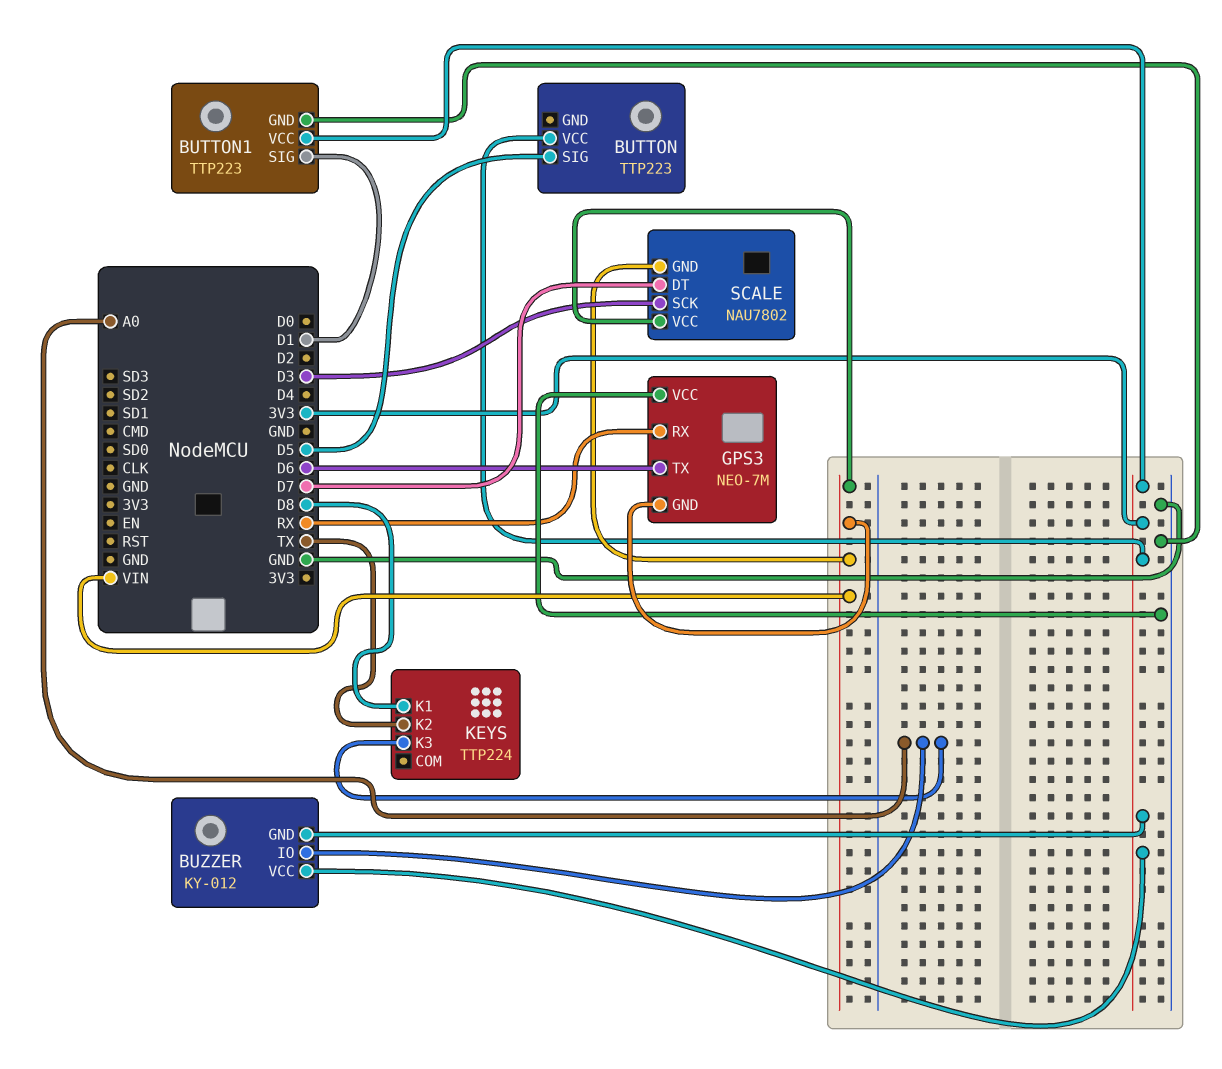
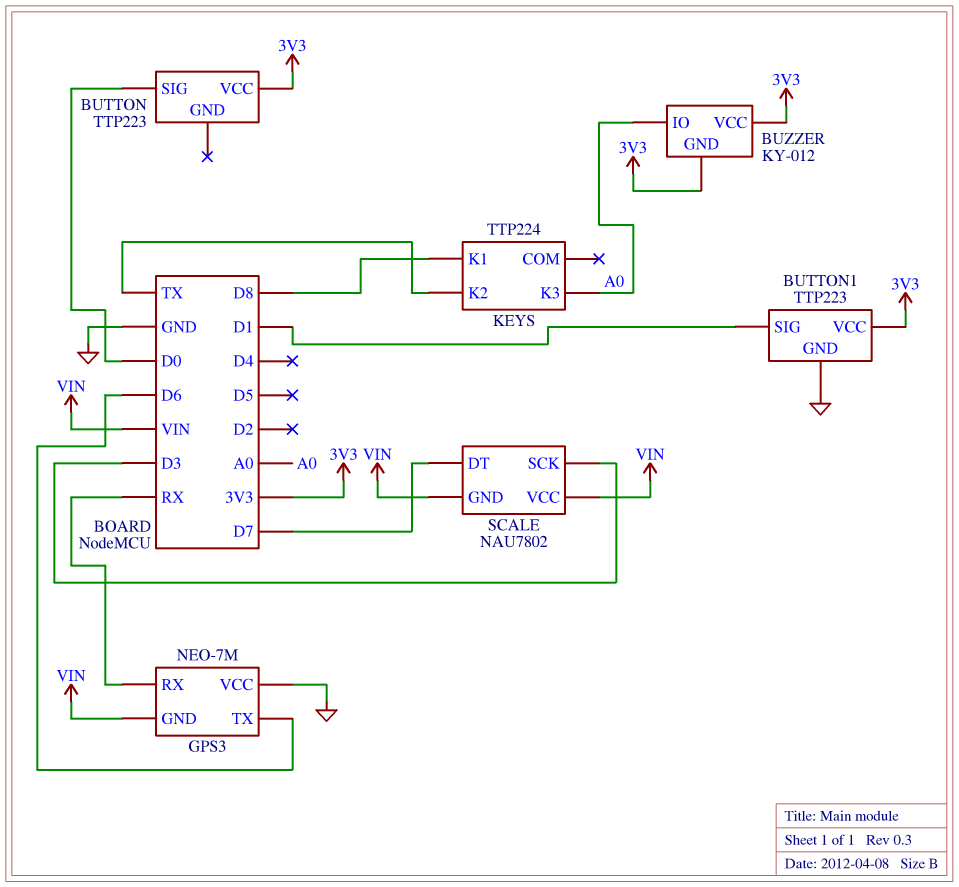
BUTTON pin SIG: D5 -> D0

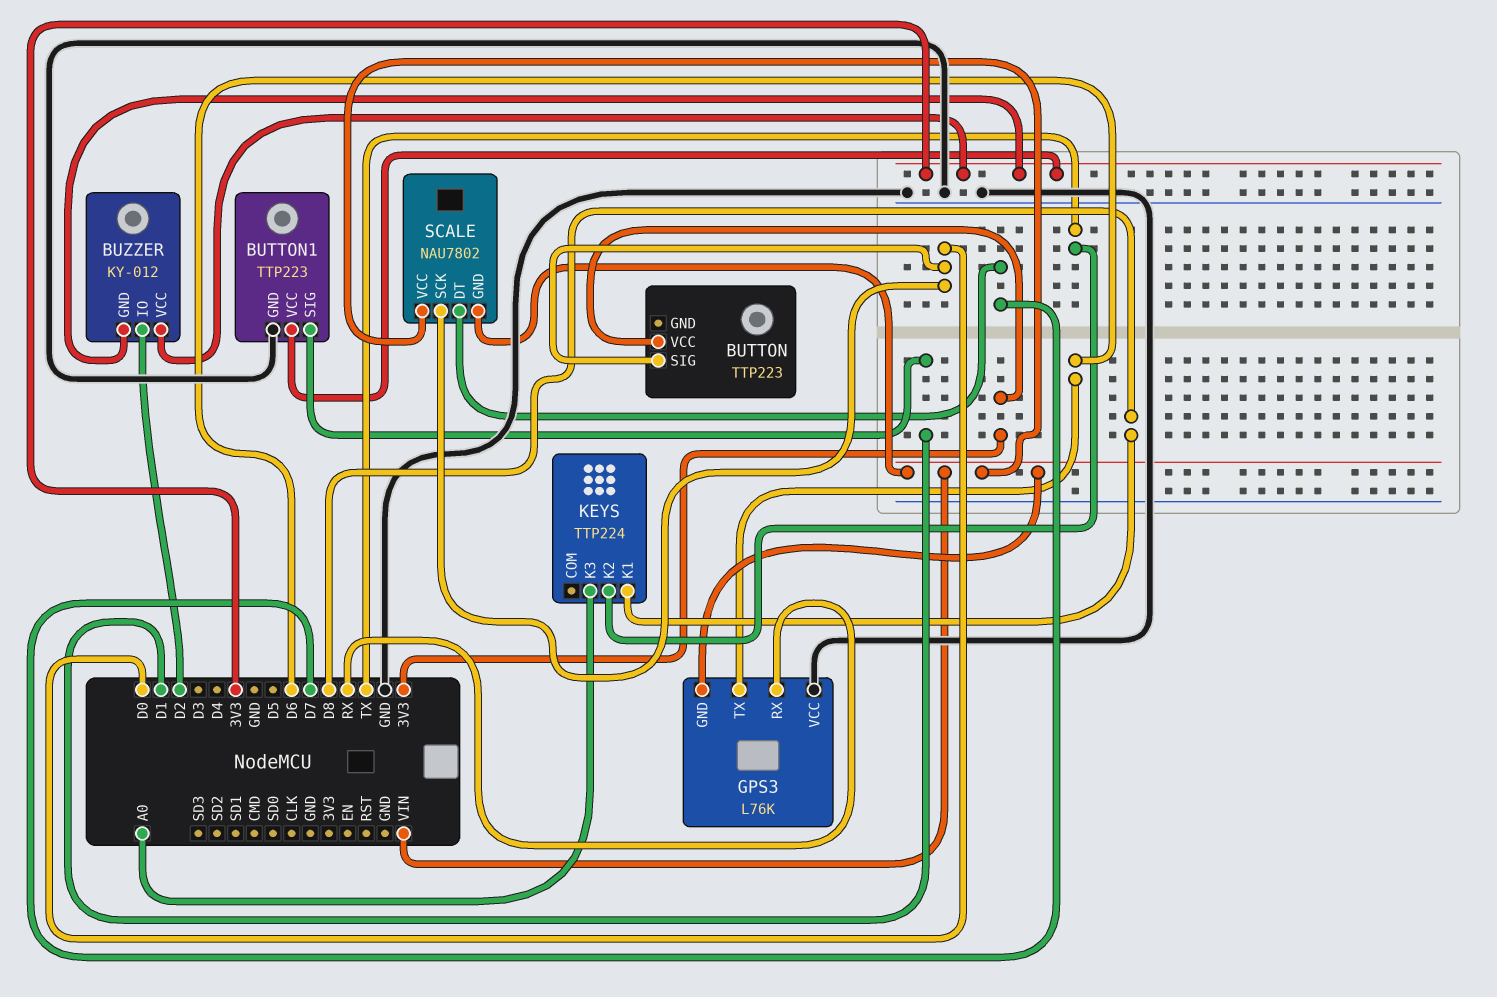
BUZZER pin IO: A0 -> D2
GPS3: NEO-7M -> L76K
SCALE pin SCK: D3 -> D0

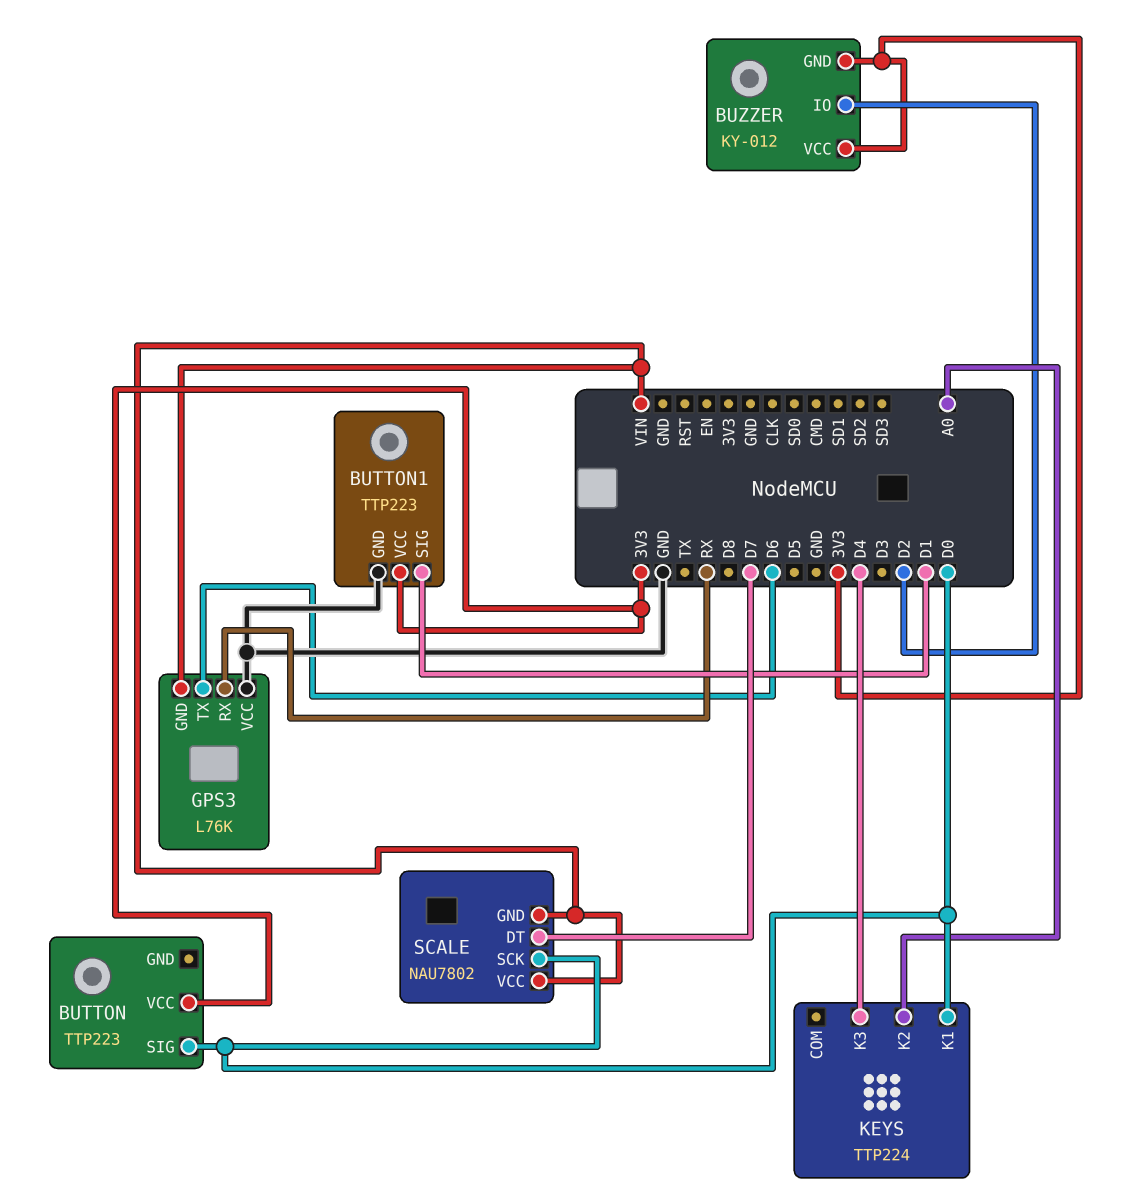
KEYS pin K1: D8 -> D0
KEYS pin K2: TX -> A0
KEYS pin K3: A0 -> D4

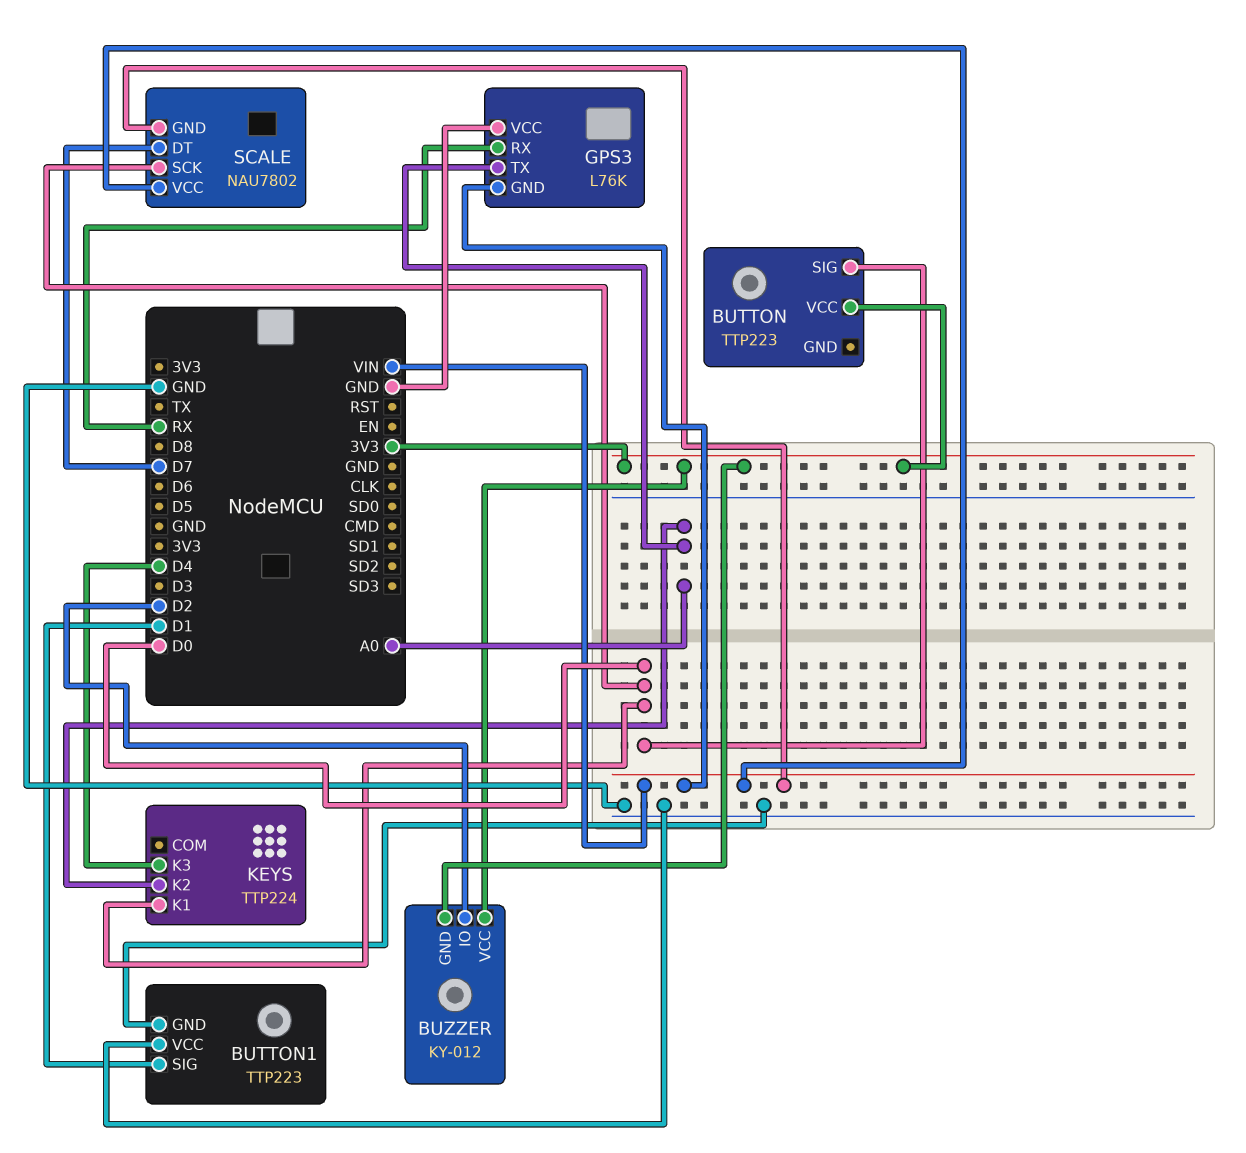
BUTTON1 pin VCC: 3V3 -> GND
GPS3 pin TX: D6 -> A0

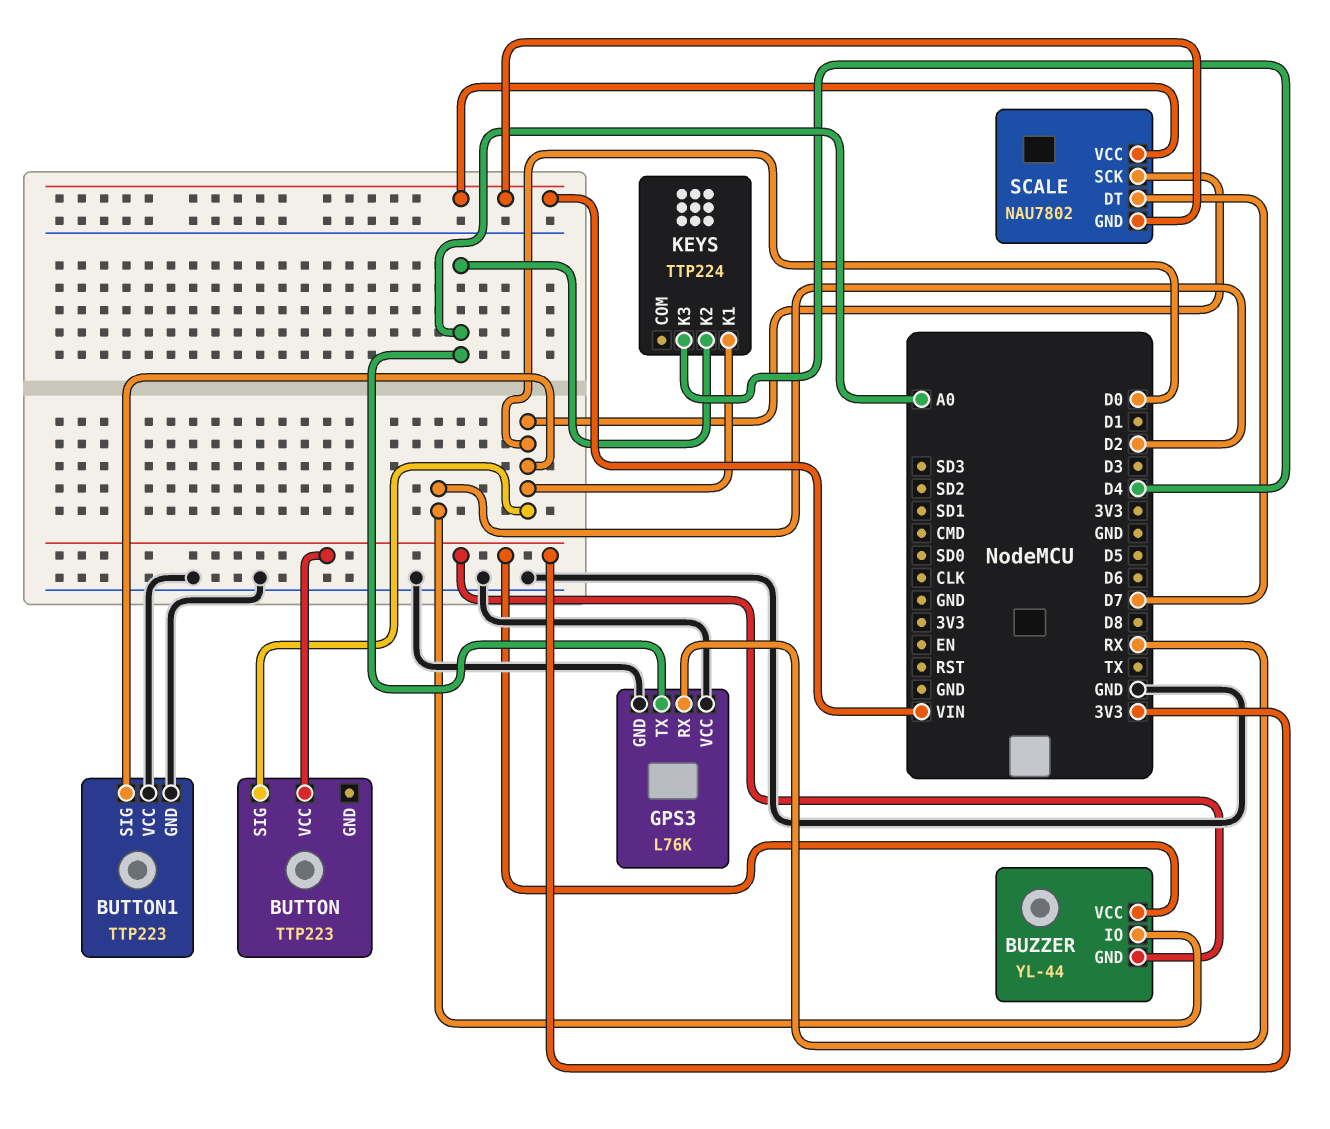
BUTTON1 pin SIG: D1 -> D0
BUZZER: KY-012 -> YL-44
GPS3 pin GND: VIN -> GND

